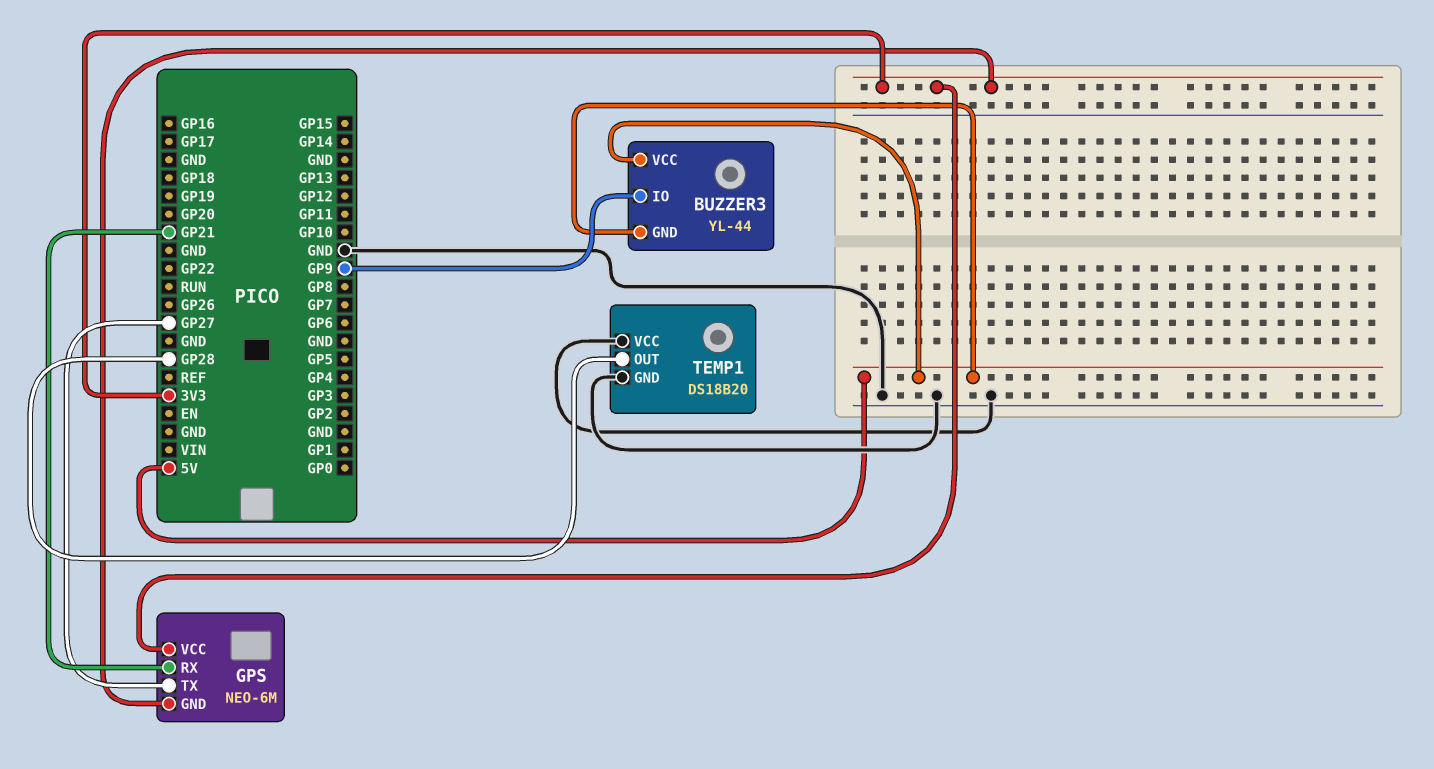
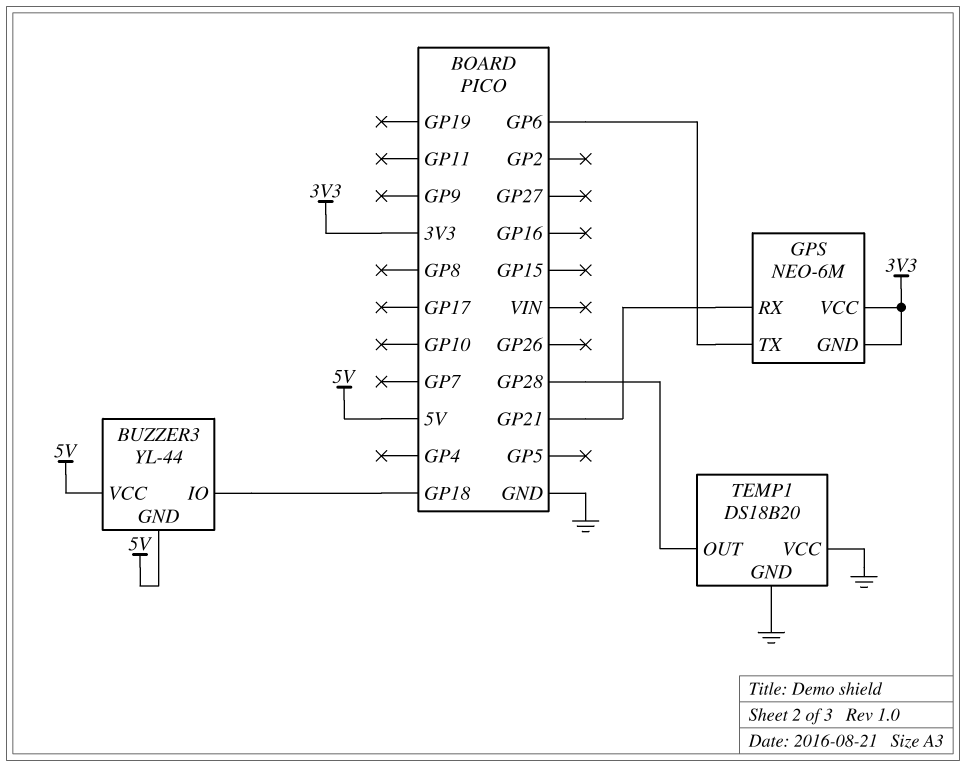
BUZZER3 pin IO: GP9 -> GP18
GPS pin TX: GP27 -> GP6

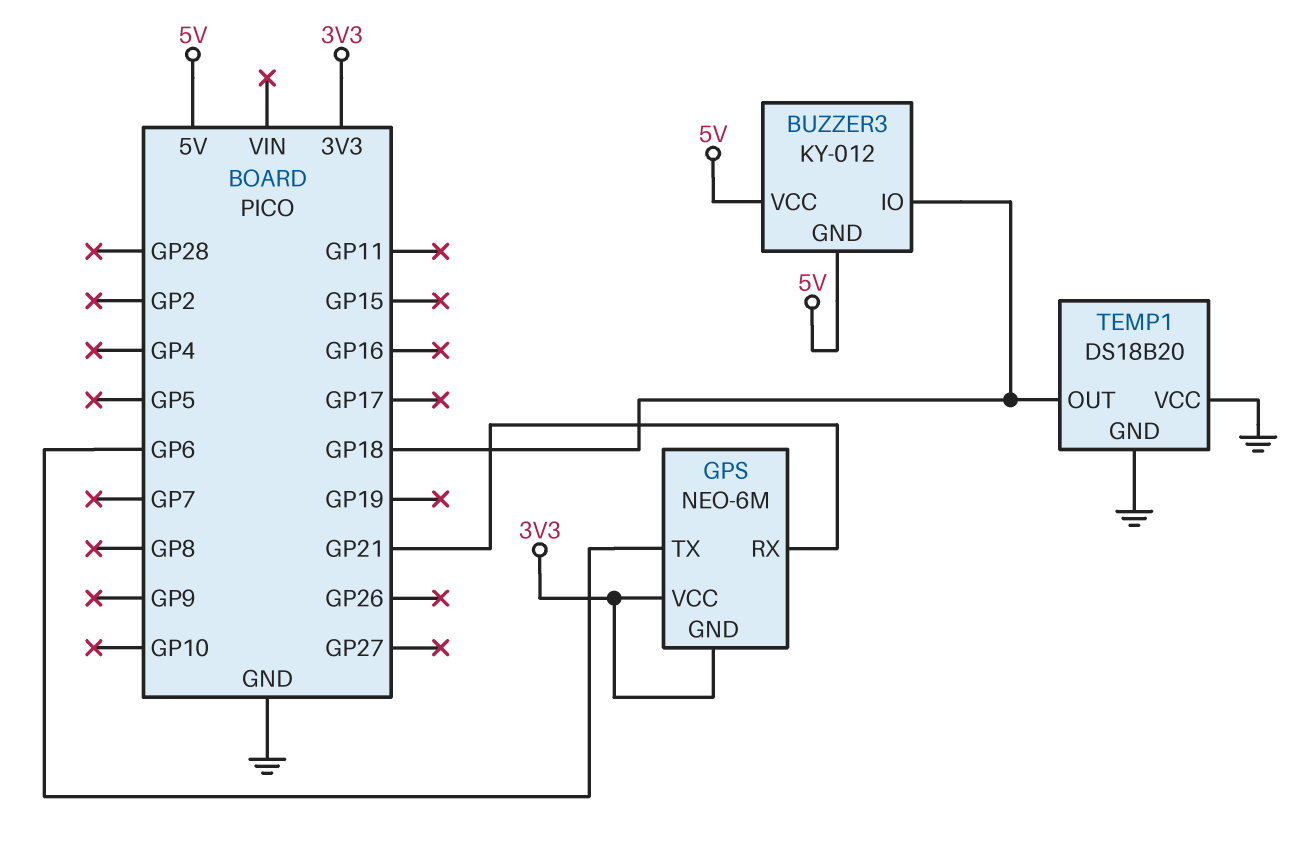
BUZZER3: YL-44 -> KY-012
TEMP1 pin OUT: GP28 -> GP18

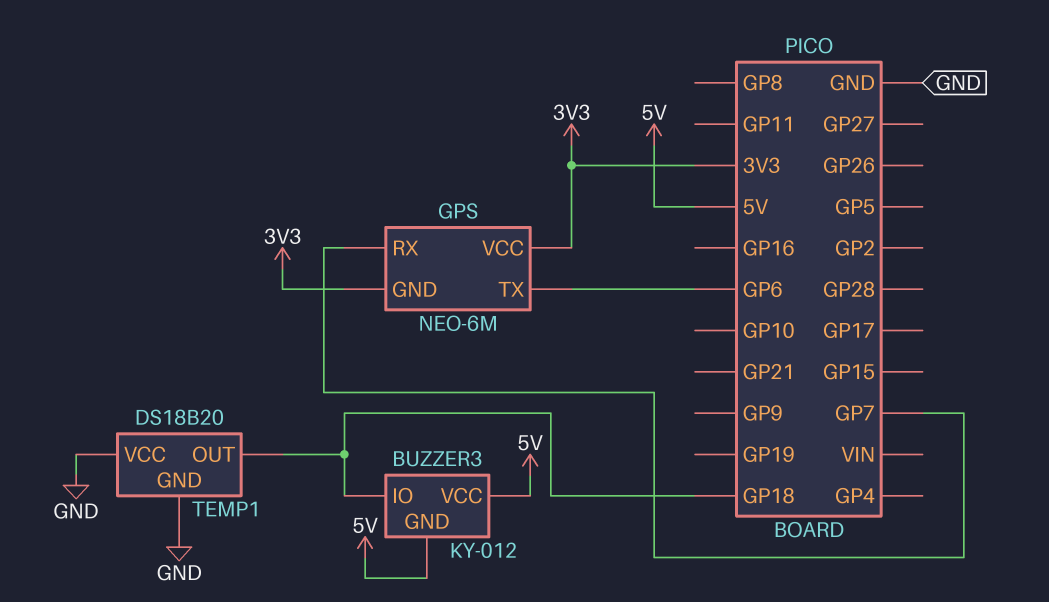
GPS pin RX: GP21 -> GP7

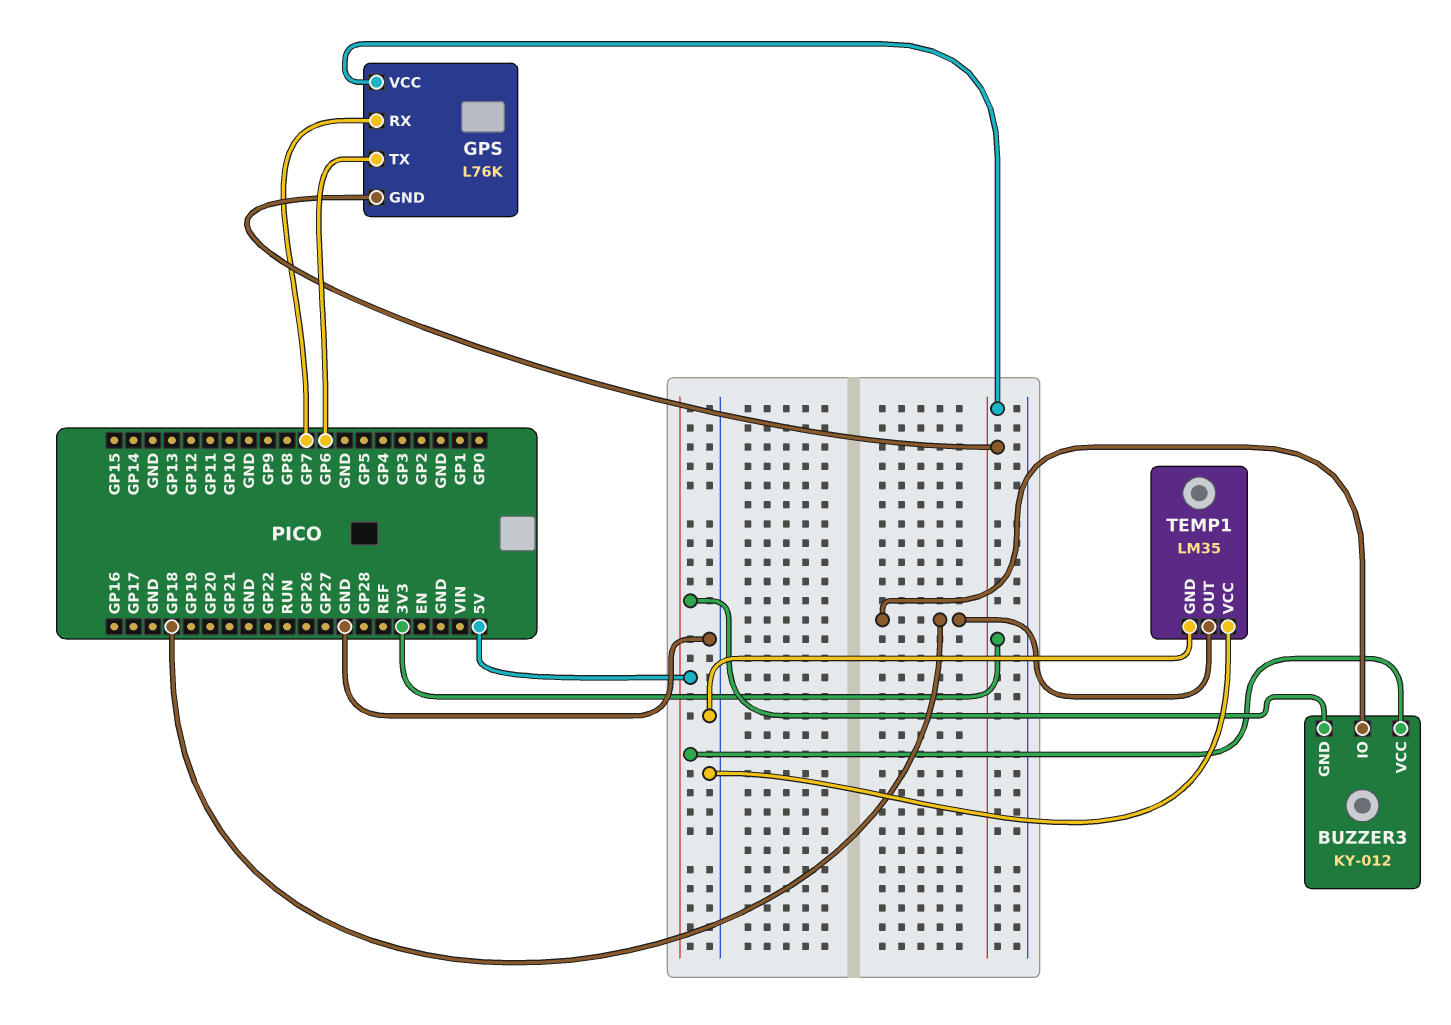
GPS: NEO-6M -> L76K
TEMP1: DS18B20 -> LM35

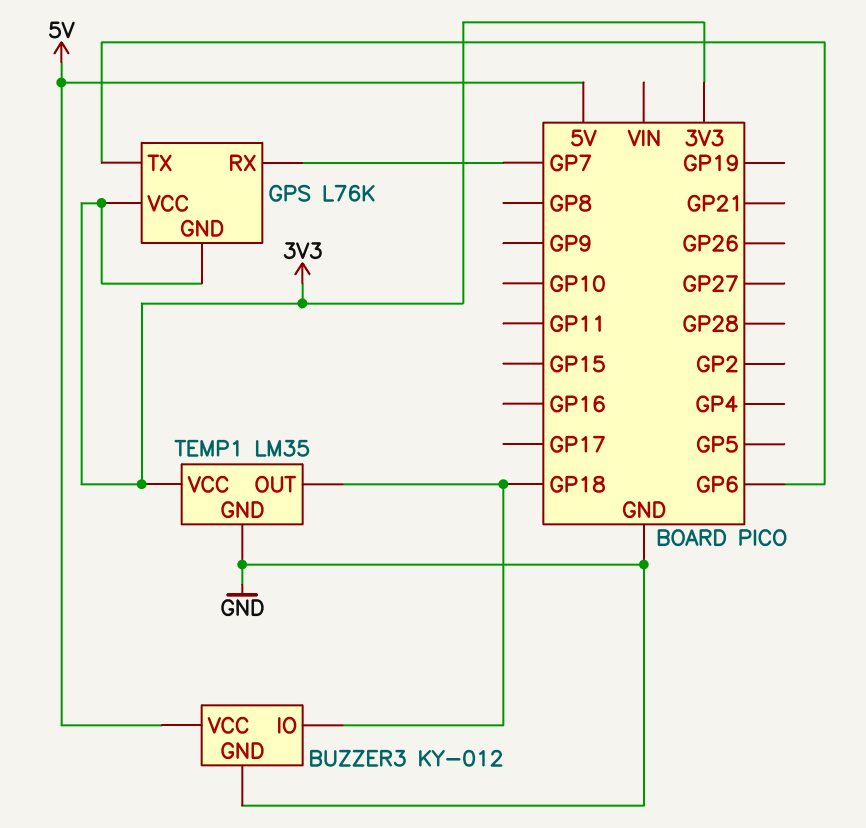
BUZZER3 pin GND: 5V -> GND
TEMP1 pin VCC: GND -> 3V3

